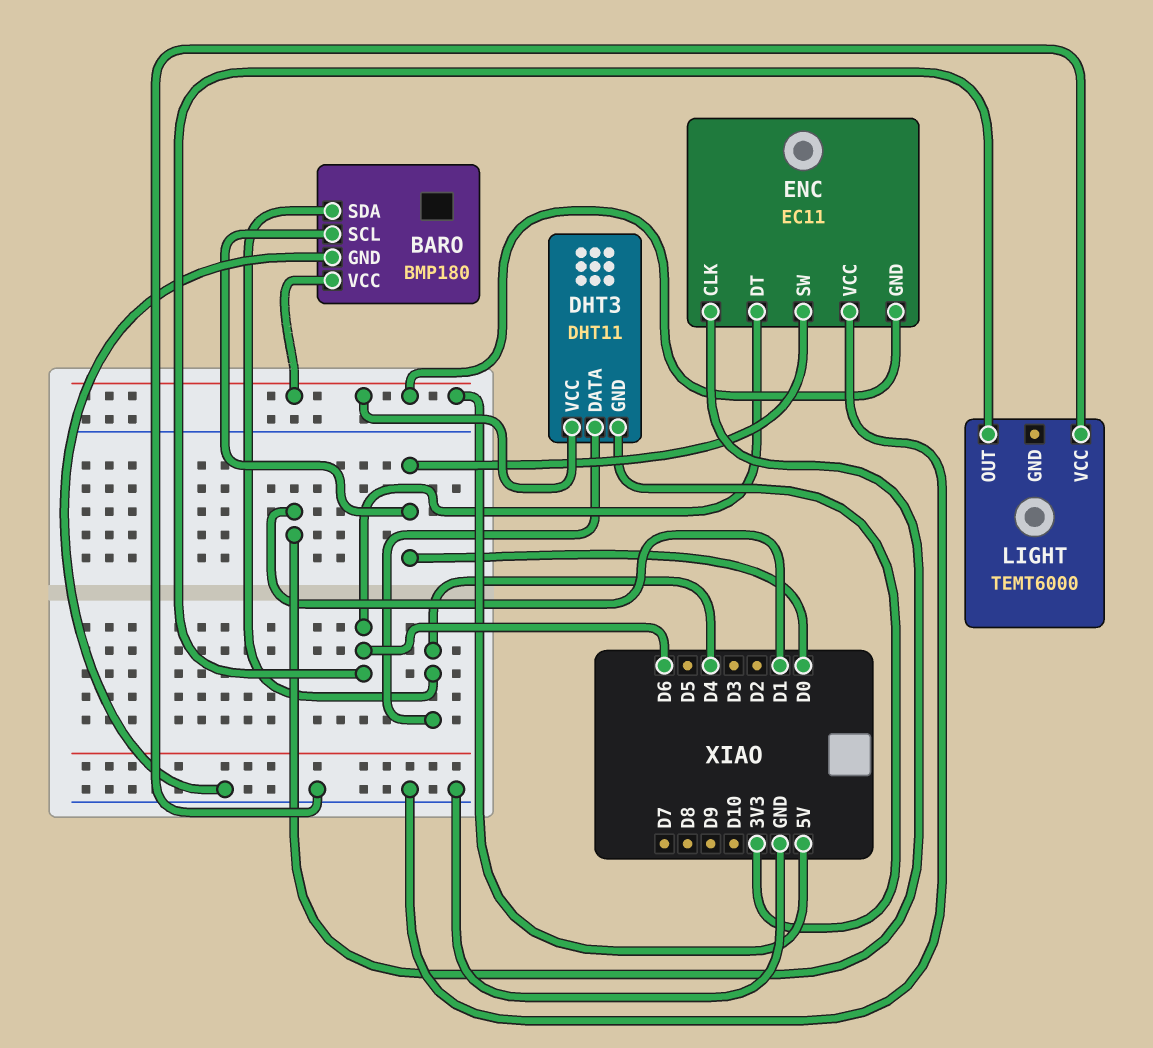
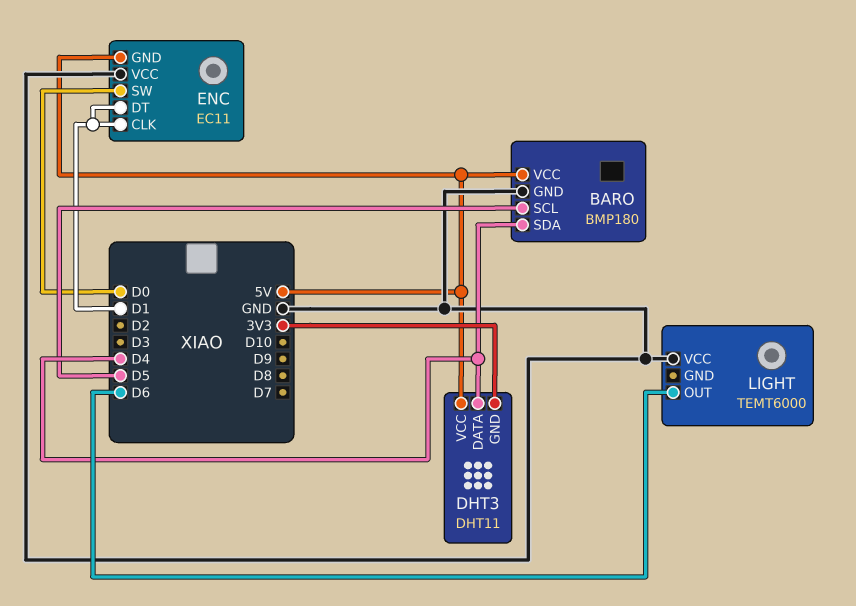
BARO pin SCL: D0 -> D5
ENC pin DT: D6 -> D1

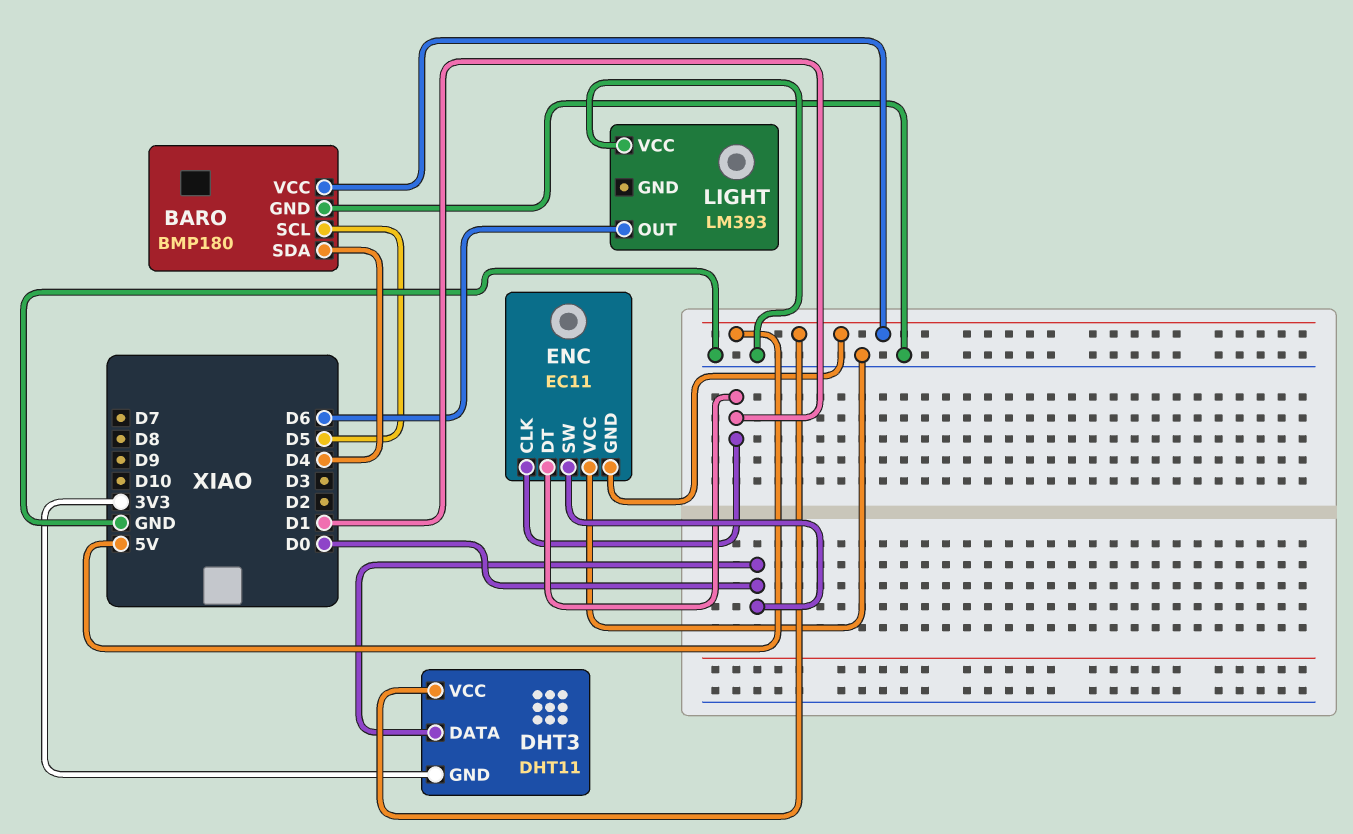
DHT3 pin DATA: D4 -> D0
LIGHT: TEMT6000 -> LM393

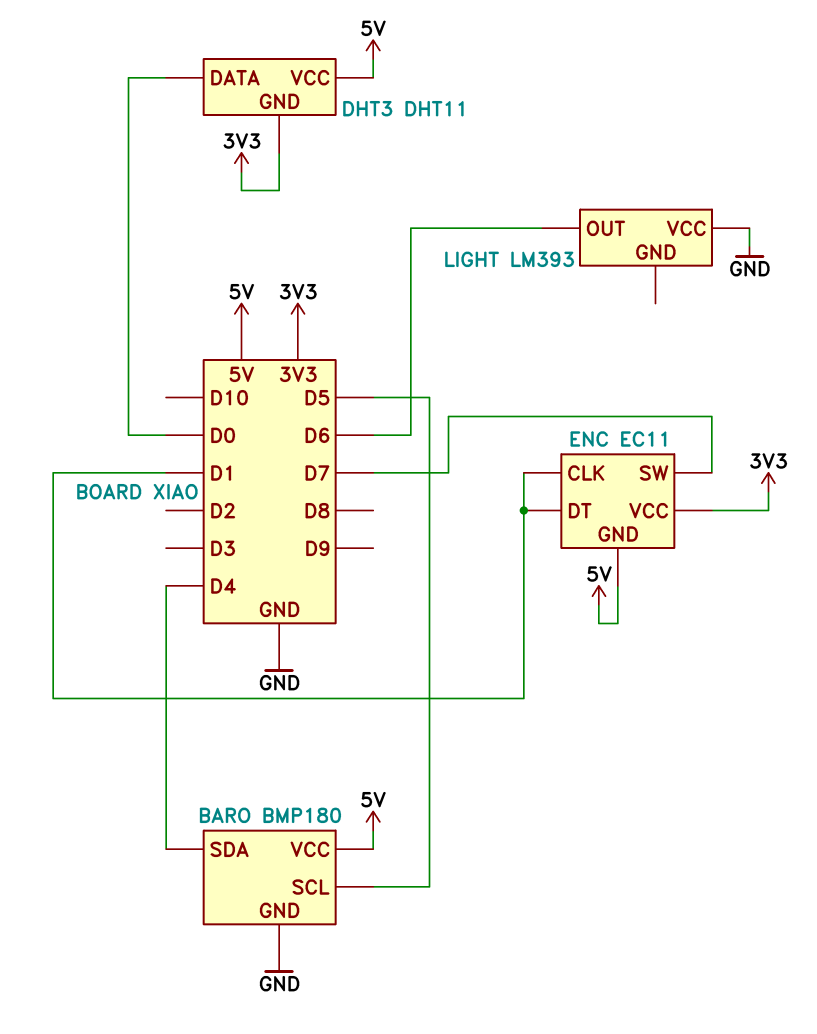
ENC pin SW: D0 -> D7
ENC pin VCC: GND -> 3V3

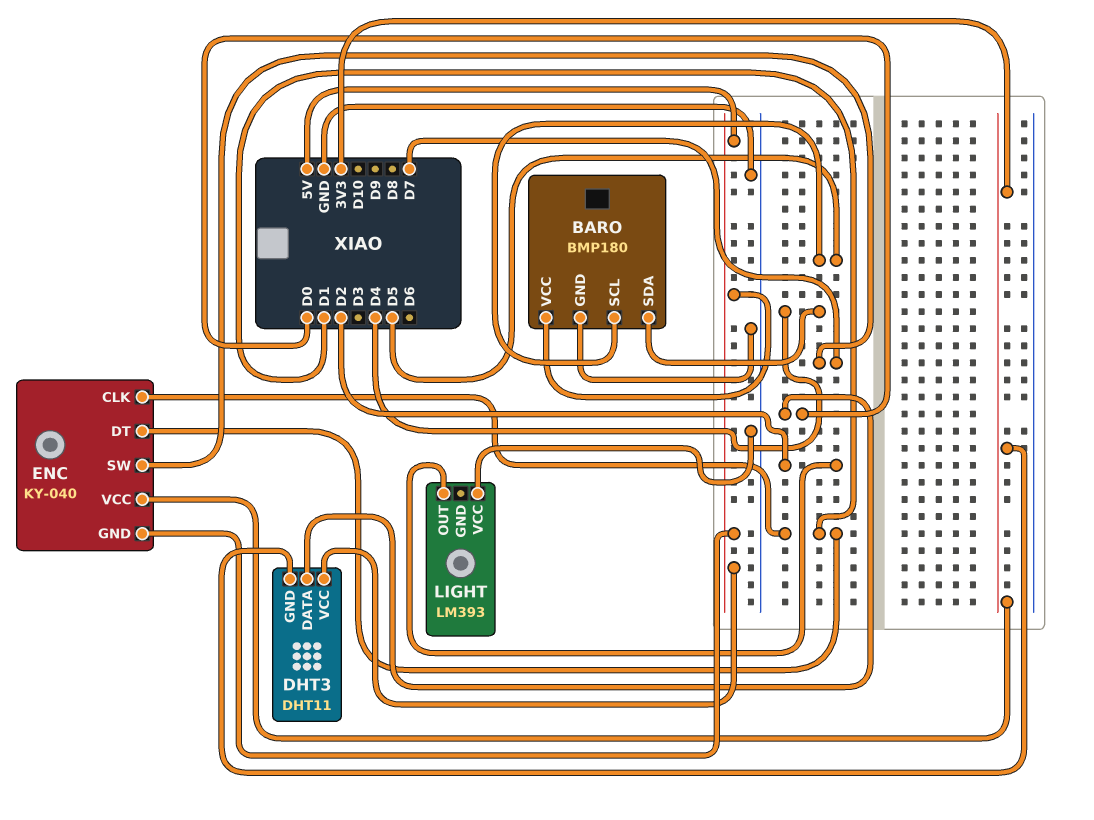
ENC: EC11 -> KY-040
LIGHT pin OUT: D6 -> D2

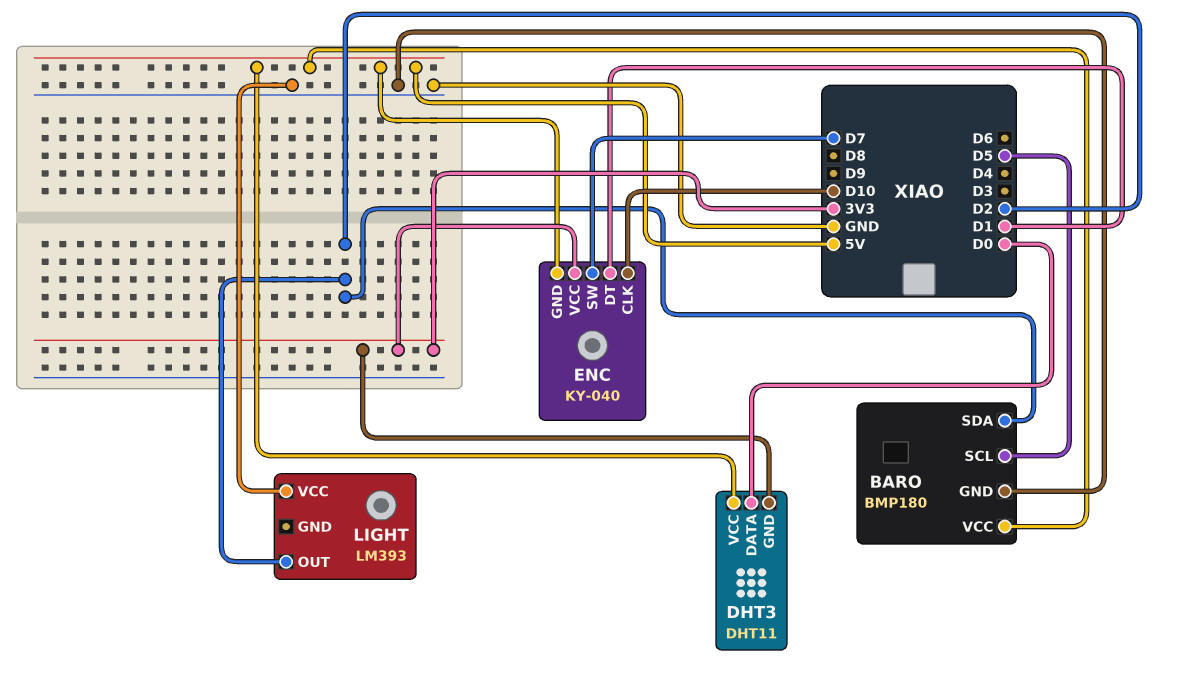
BARO pin SDA: D4 -> D2
ENC pin CLK: D1 -> D10

